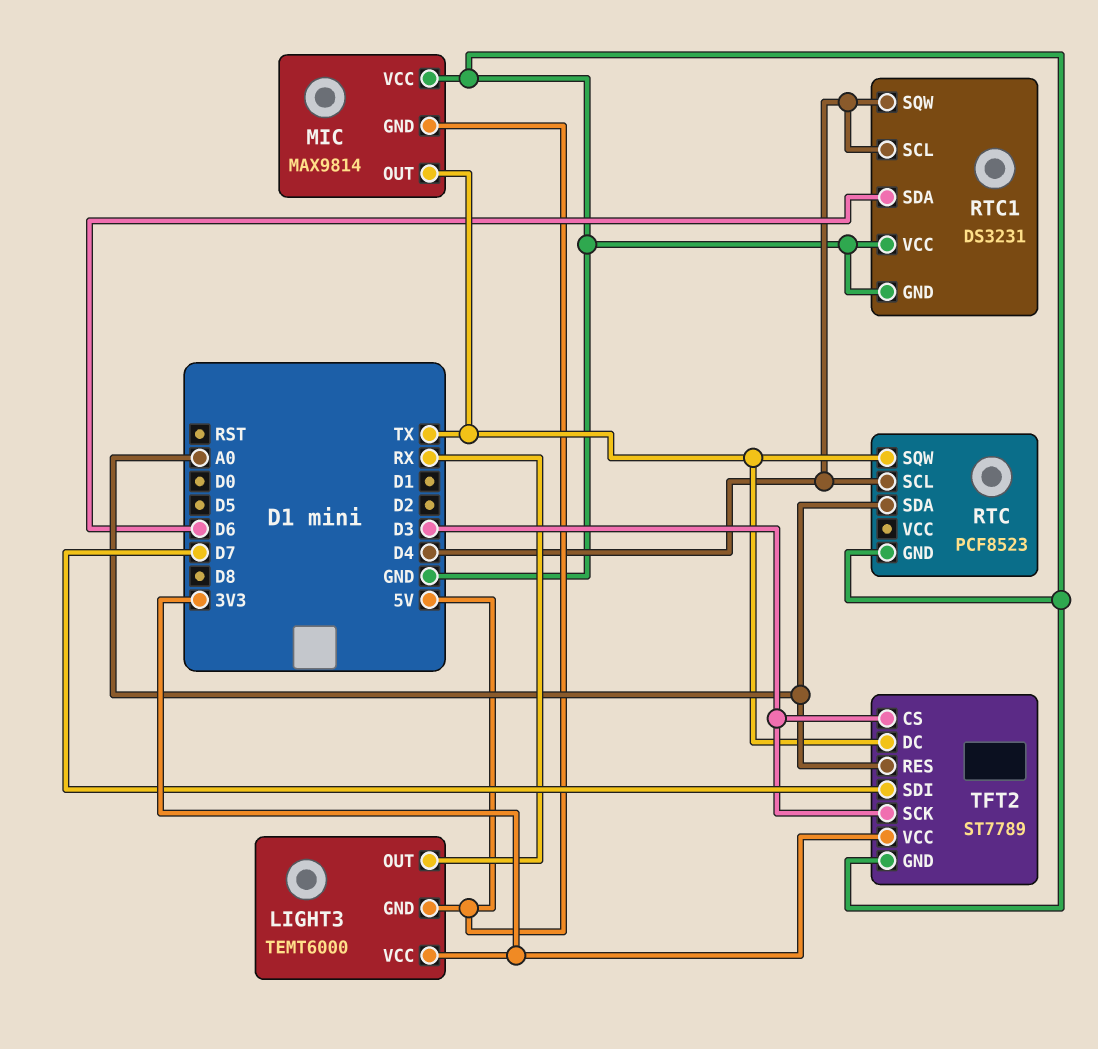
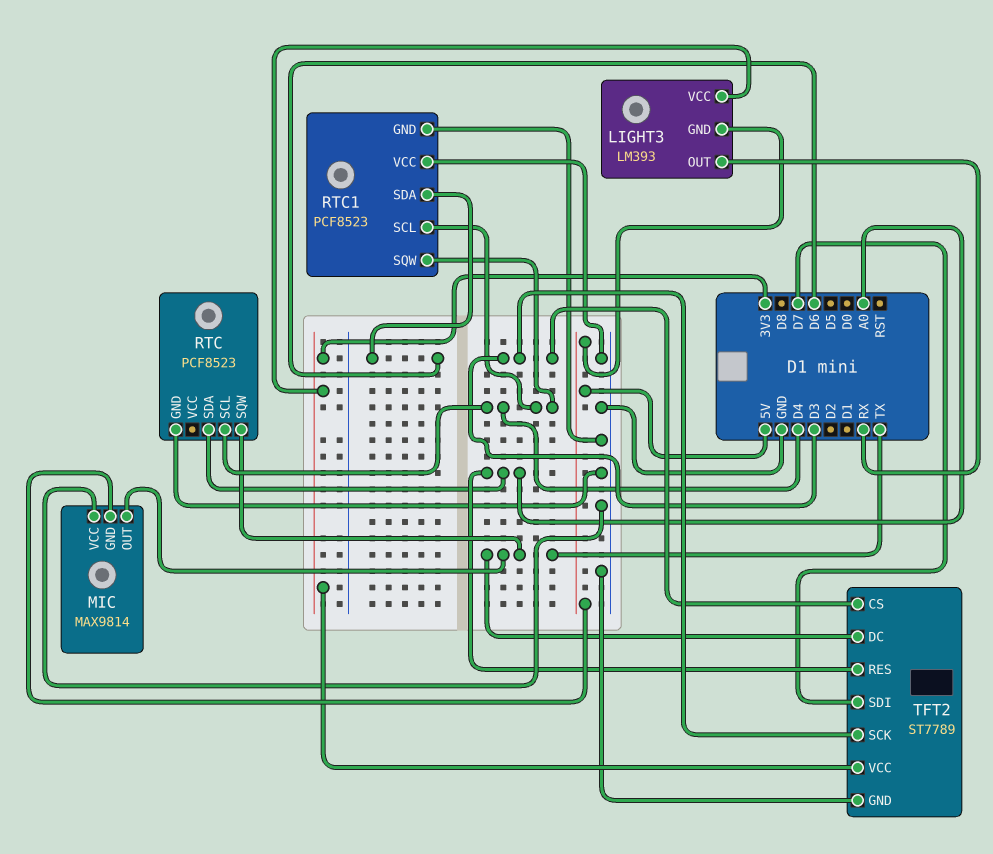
LIGHT3: TEMT6000 -> LM393
RTC1: DS3231 -> PCF8523

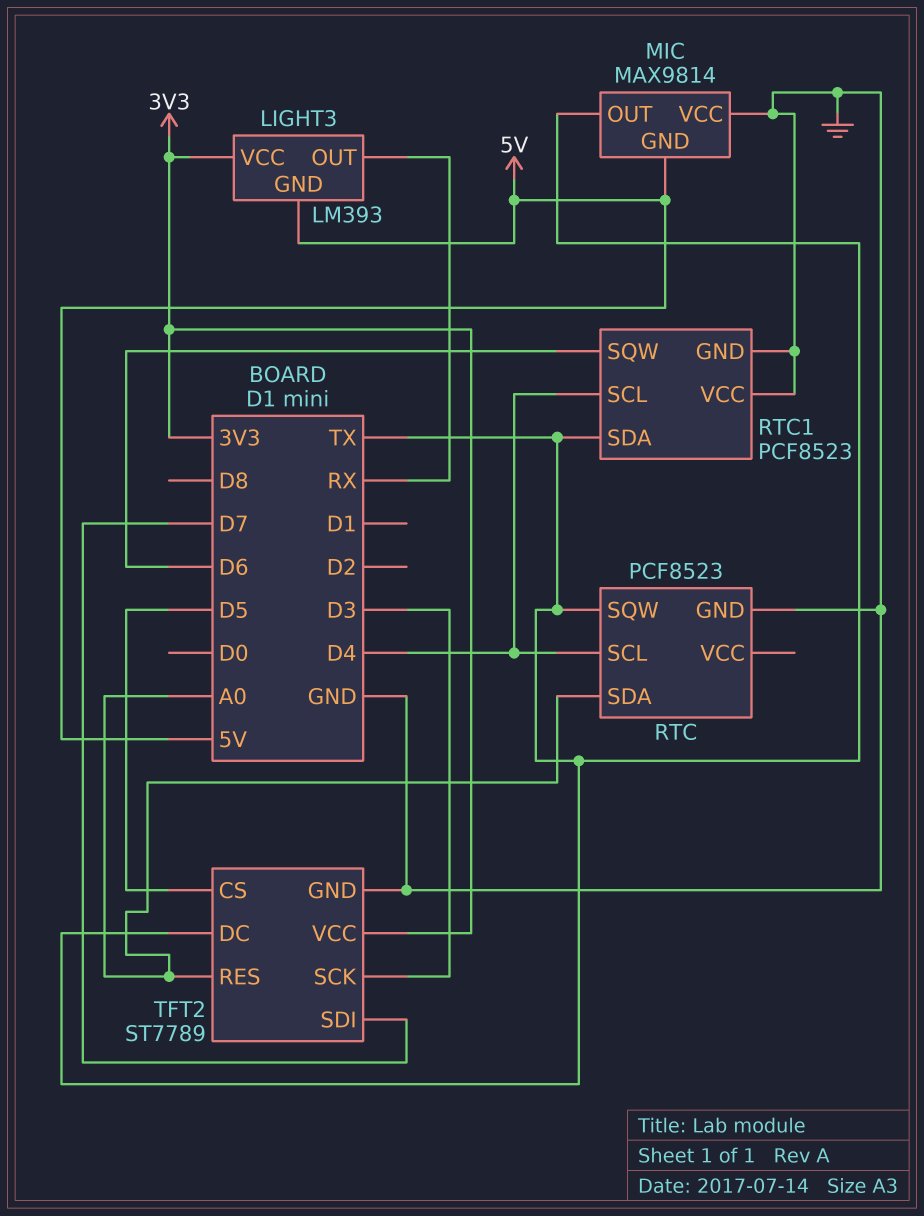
RTC1 pin SDA: D6 -> TX
RTC1 pin SQW: D4 -> D6
TFT2 pin CS: D3 -> D5

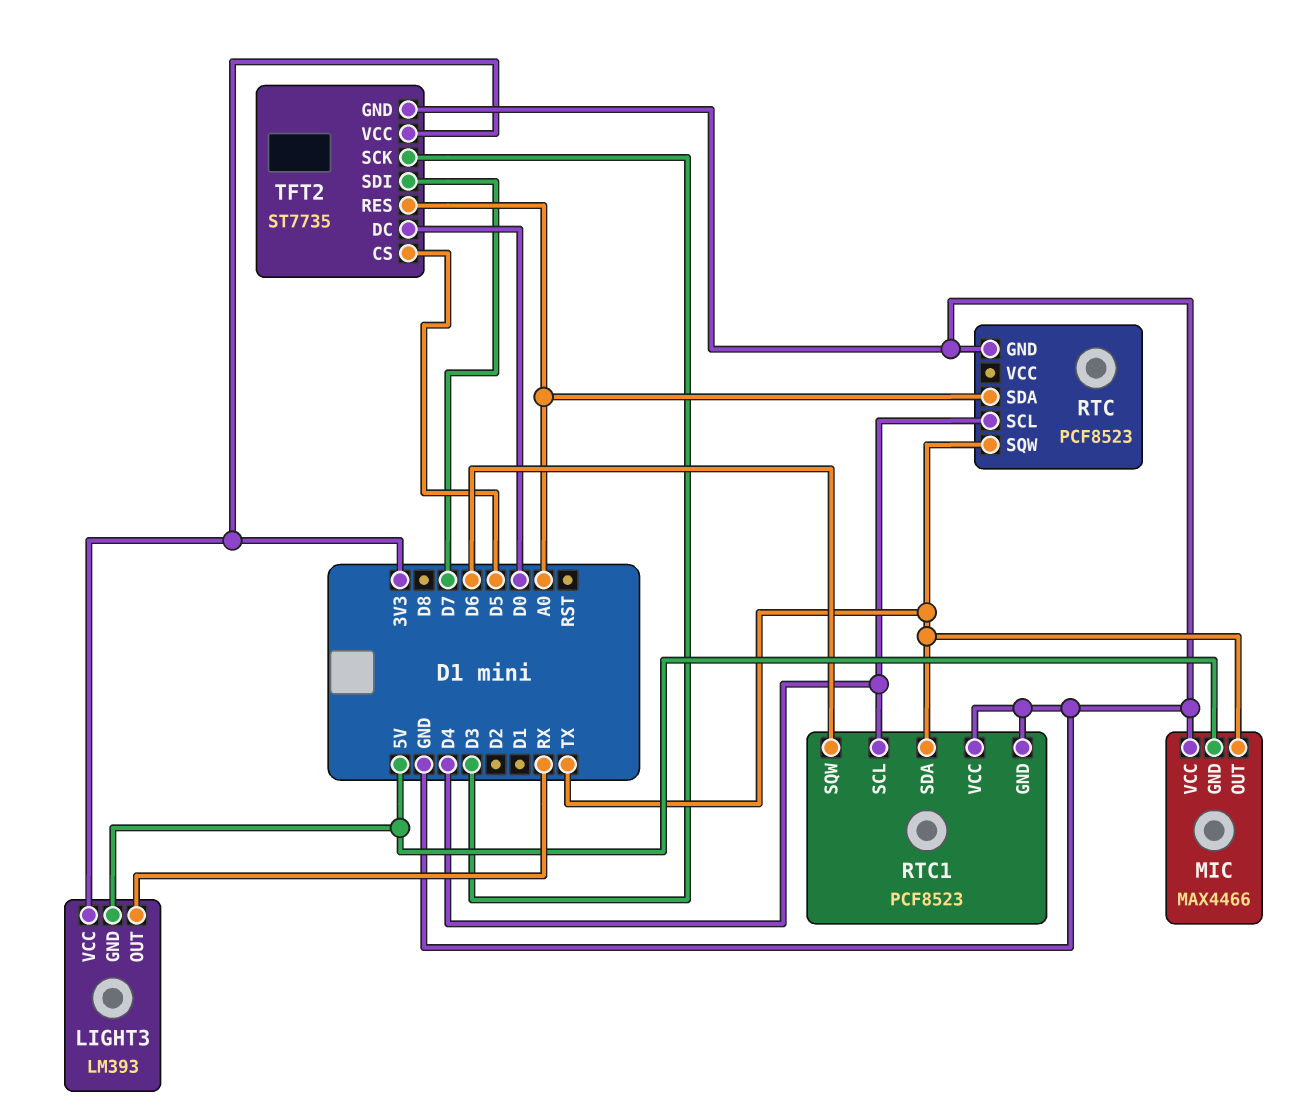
MIC: MAX9814 -> MAX4466
TFT2: ST7789 -> ST7735
TFT2 pin DC: TX -> D0

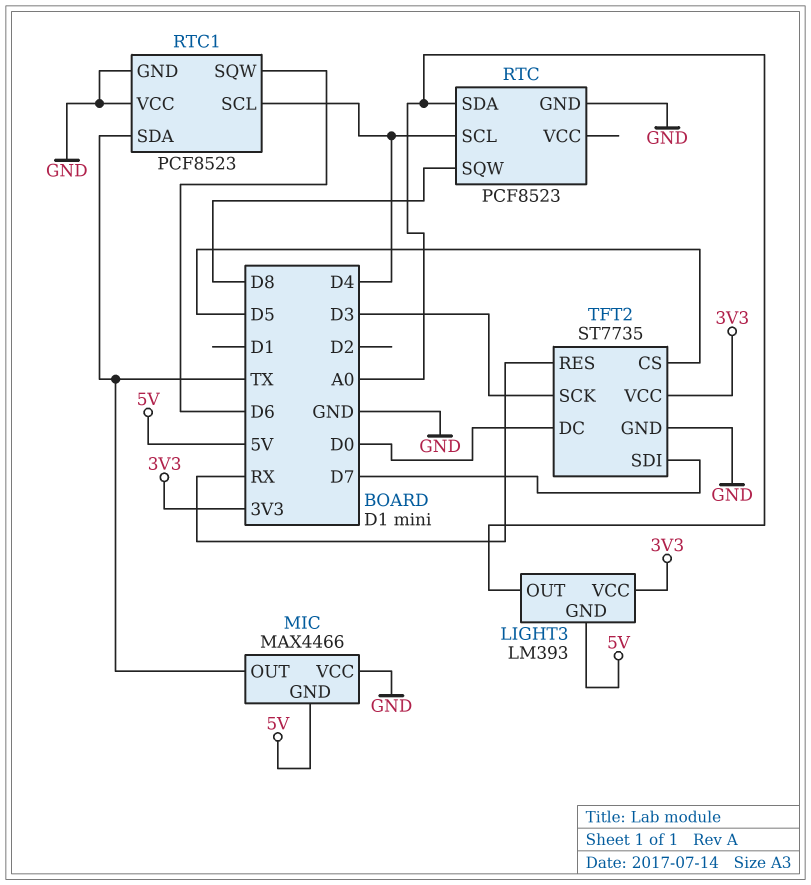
LIGHT3 pin OUT: RX -> A0
RTC pin SQW: TX -> D8
TFT2 pin RES: A0 -> RX

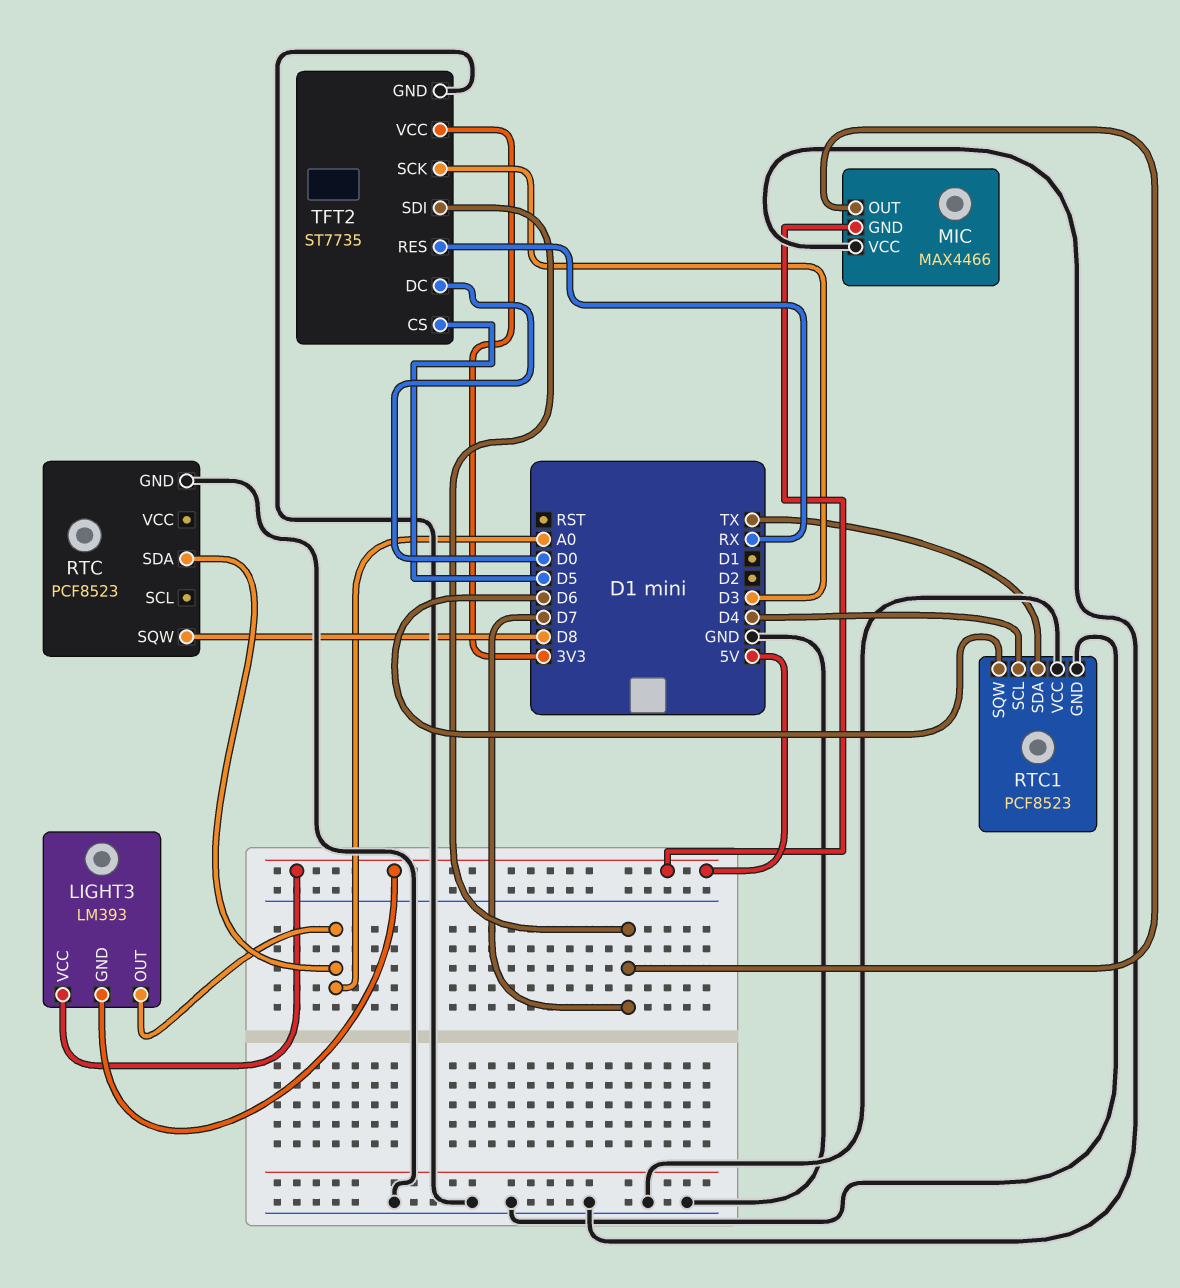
LIGHT3 pin VCC: 3V3 -> 5V
MIC pin OUT: TX -> D7
RTC pin SCL: D4 -> none

